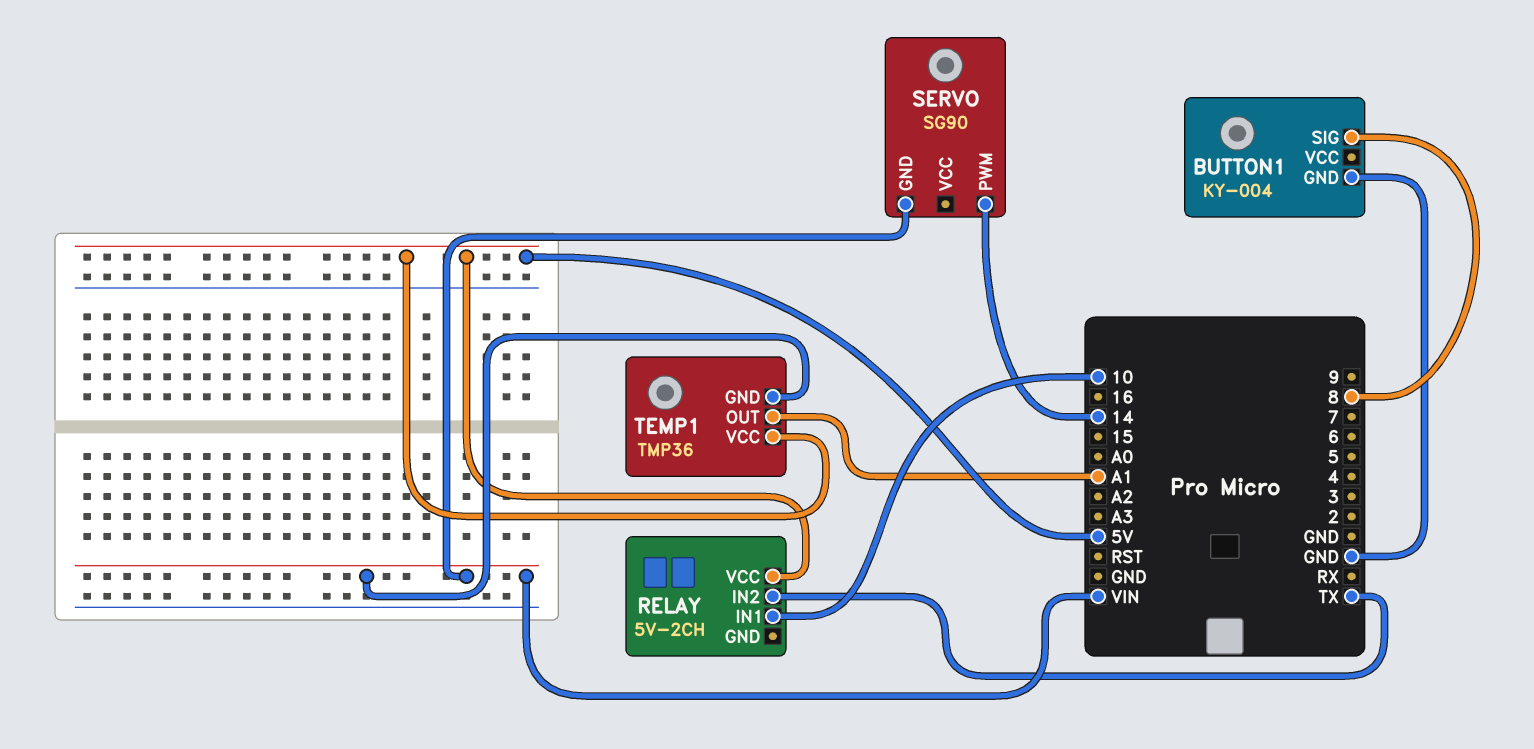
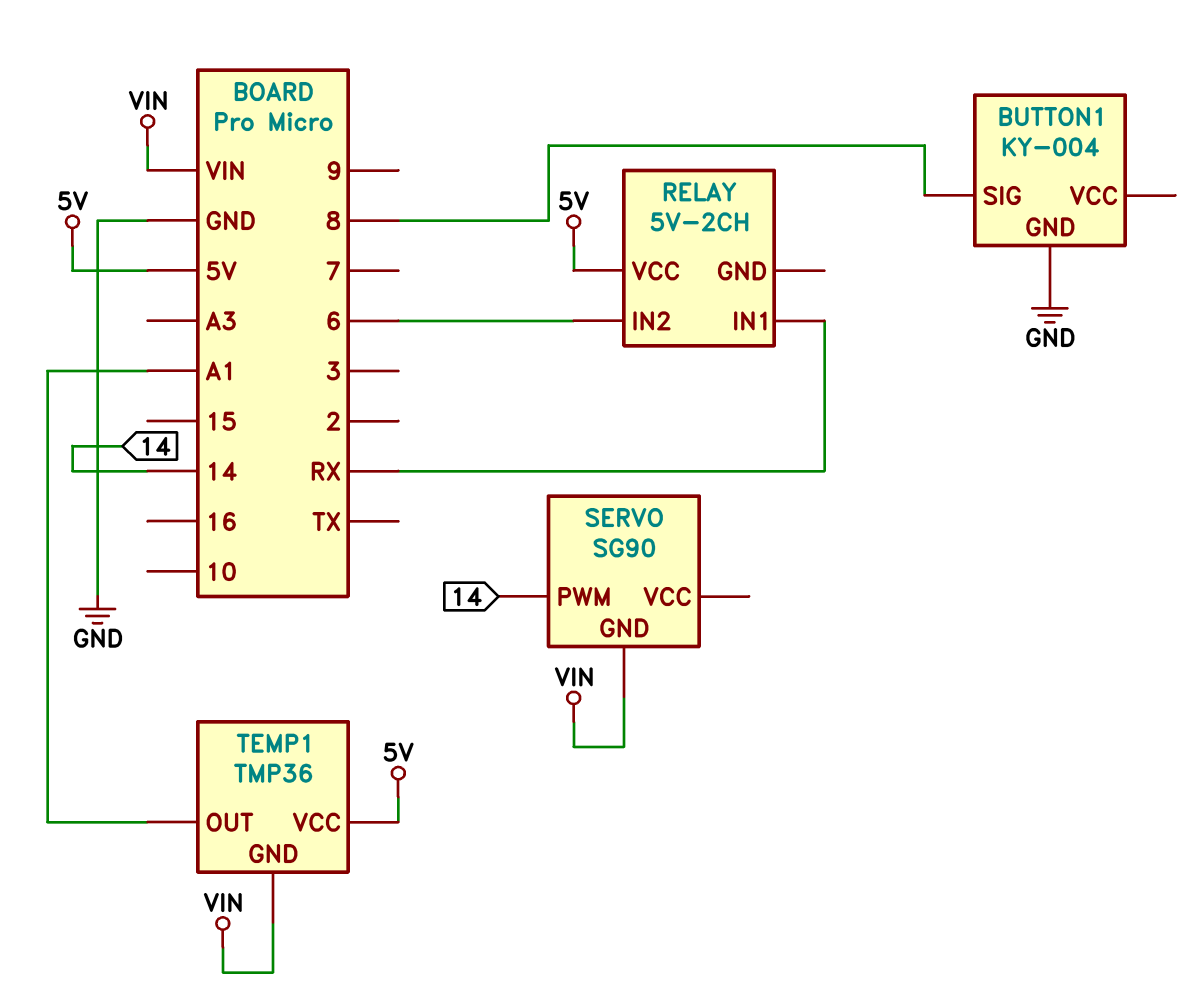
RELAY pin IN1: 10 -> RX
RELAY pin IN2: TX -> 6

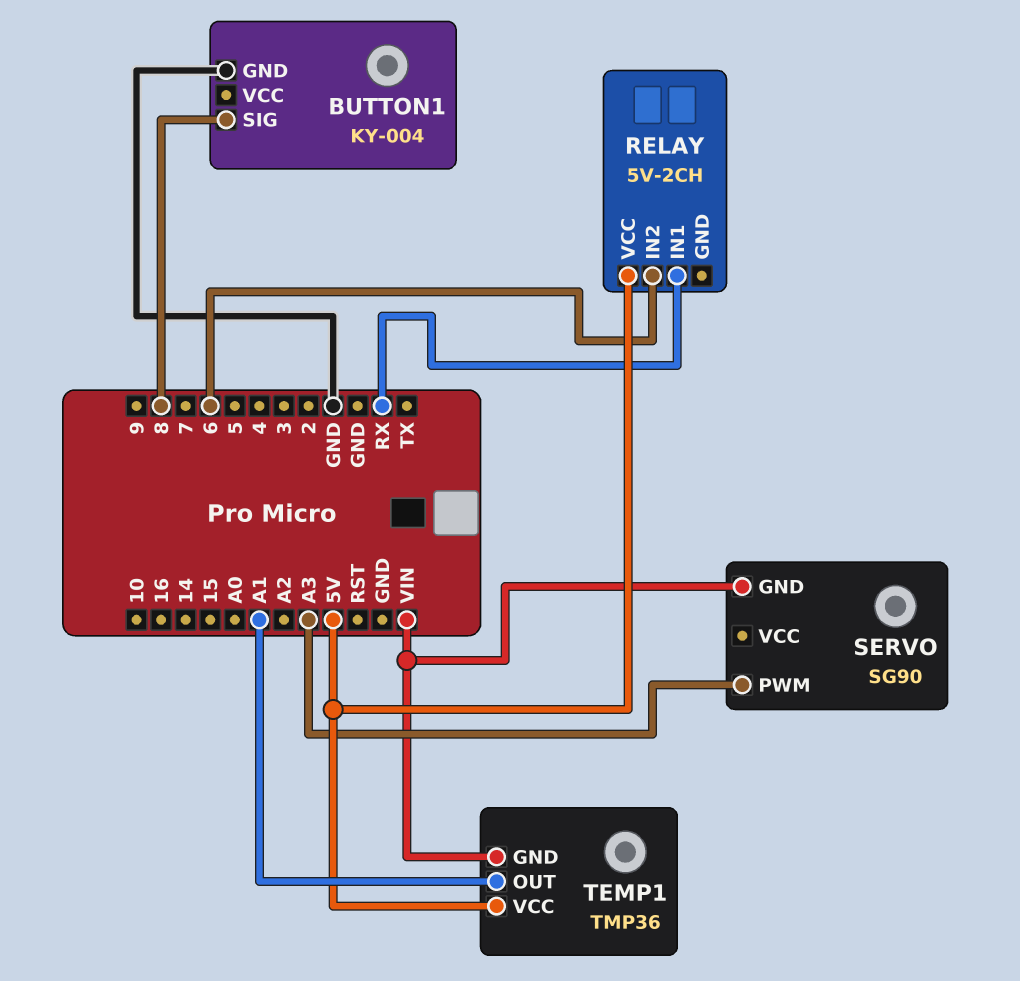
SERVO pin PWM: 14 -> A3

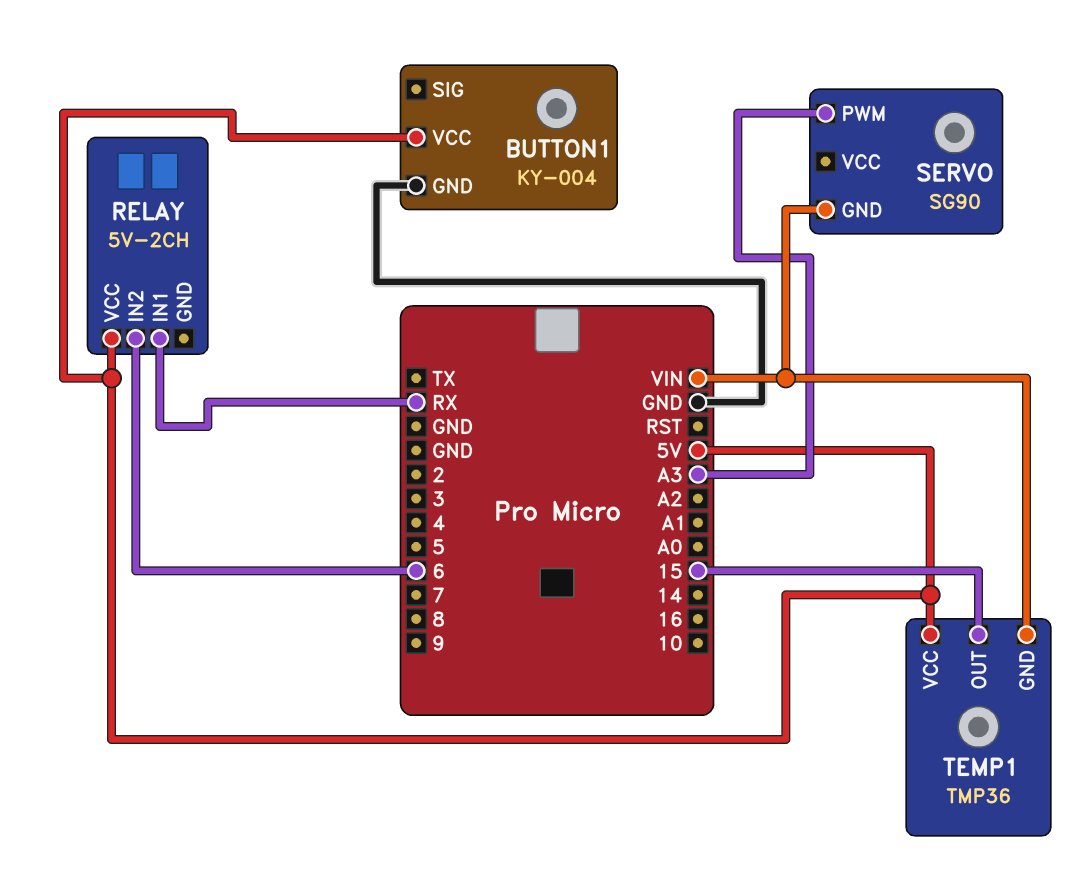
BUTTON1 pin SIG: 8 -> none
BUTTON1 pin VCC: none -> 5V
TEMP1 pin OUT: A1 -> 15

